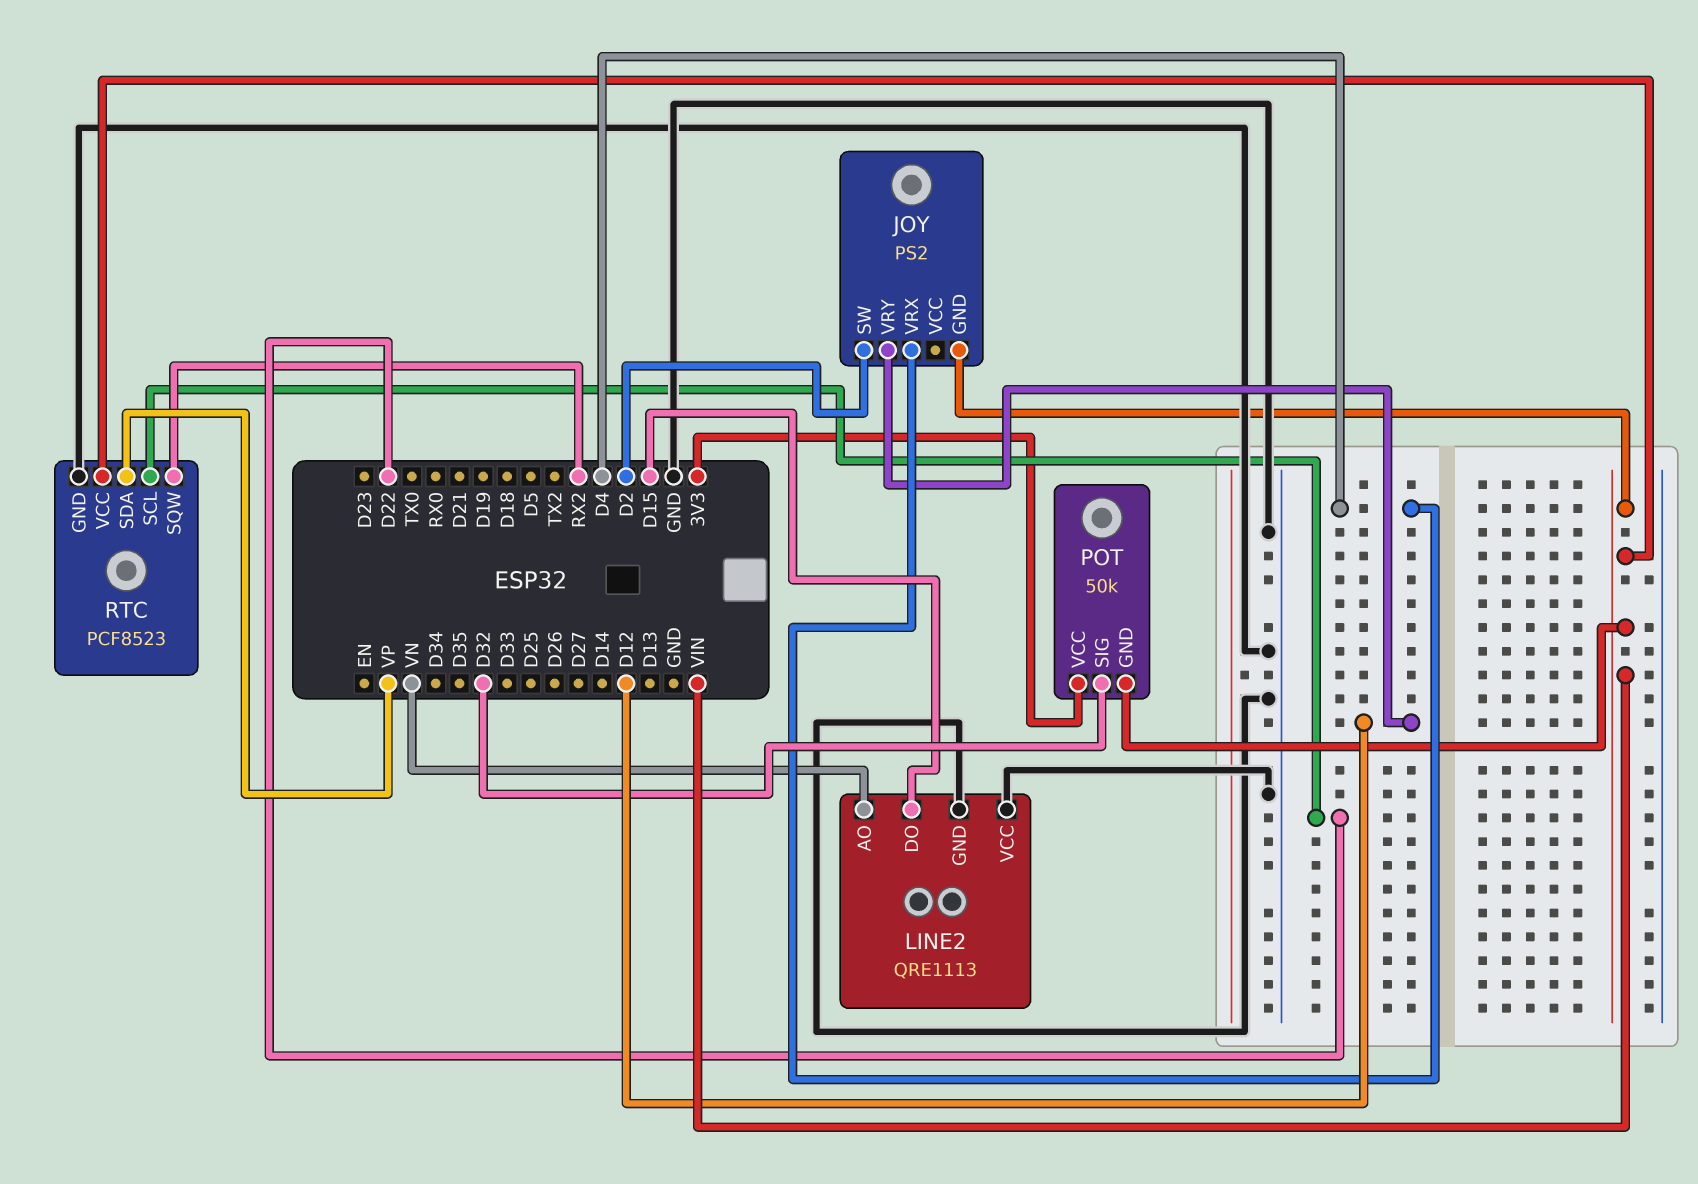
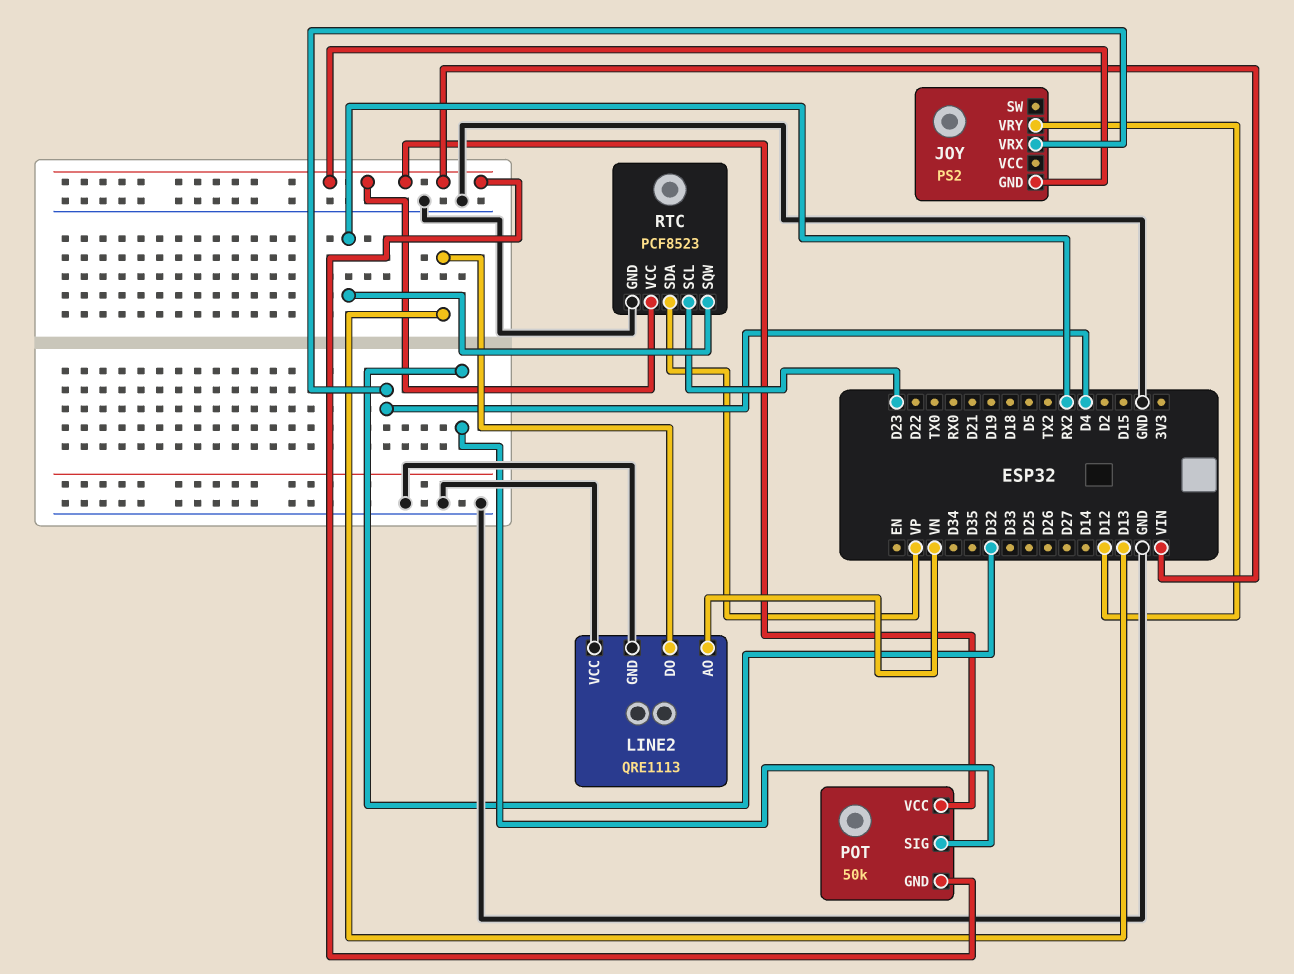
JOY pin SW: D2 -> none
LINE2 pin DO: D15 -> D13
POT pin VCC: 3V3 -> VIN
RTC pin SCL: D22 -> D23

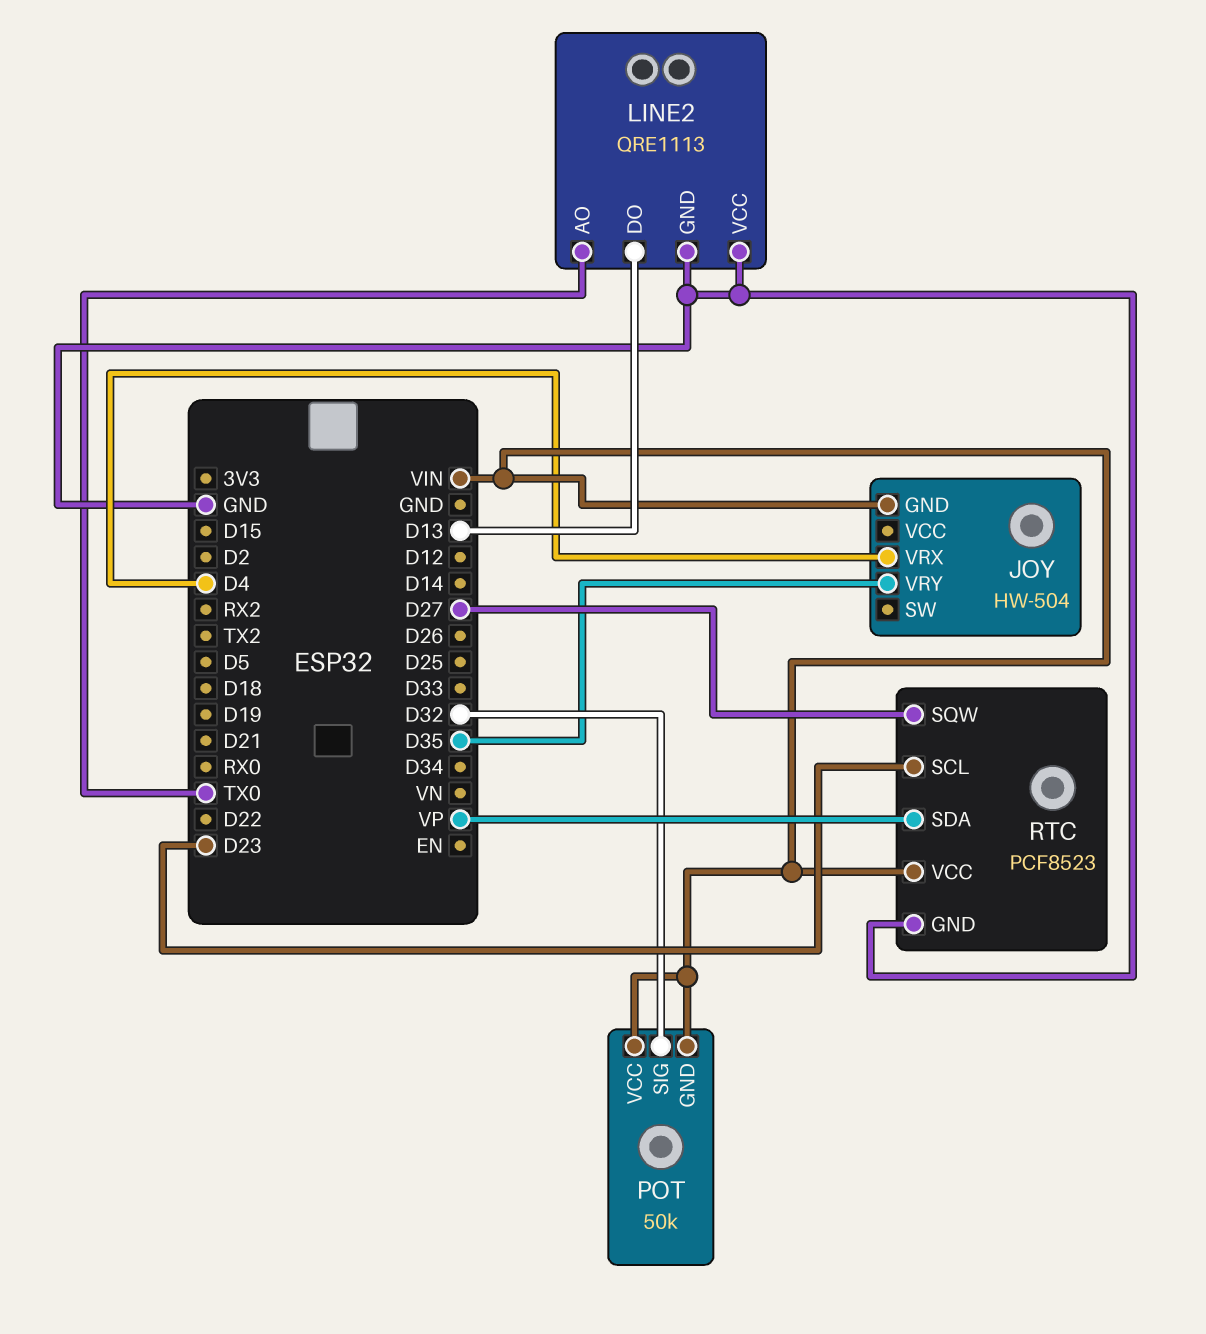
JOY: PS2 -> HW-504
JOY pin VRY: D12 -> D35
LINE2 pin AO: VN -> TX0
RTC pin SQW: RX2 -> D27

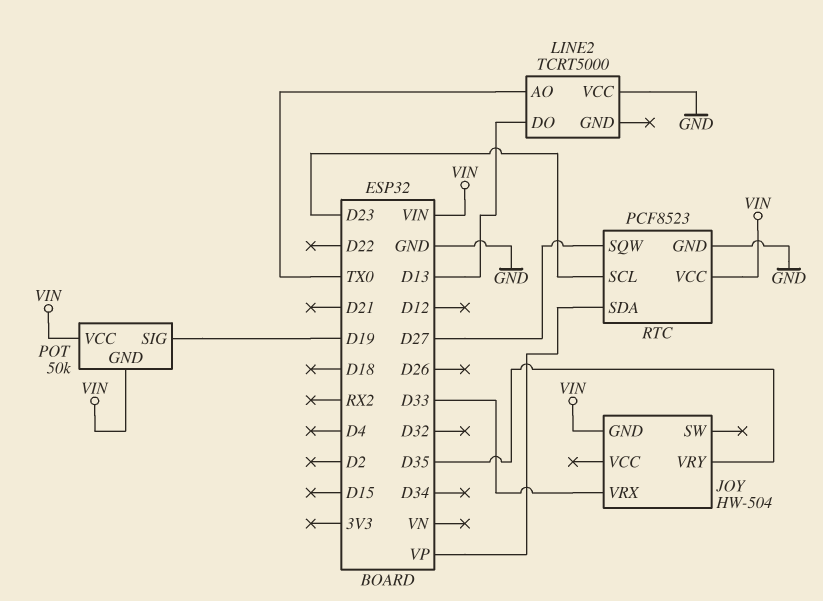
JOY pin VRX: D4 -> D33
LINE2: QRE1113 -> TCRT5000
LINE2 pin GND: GND -> none
POT pin SIG: D32 -> D19

